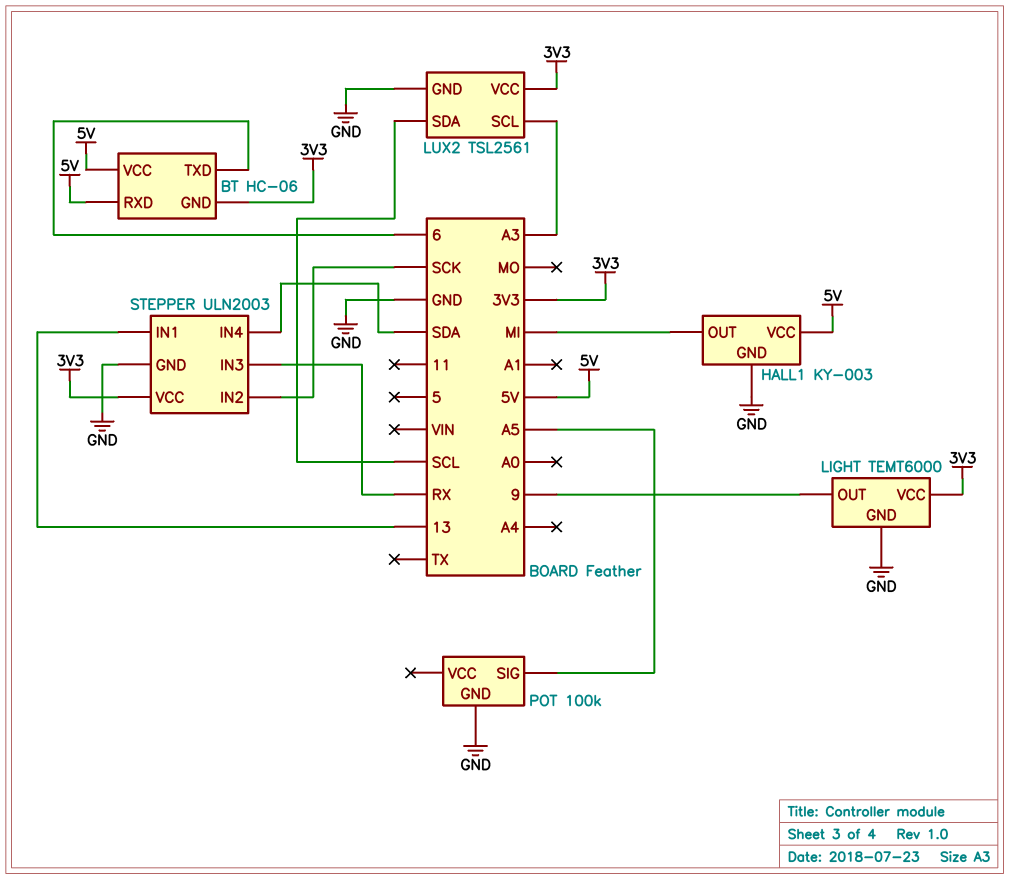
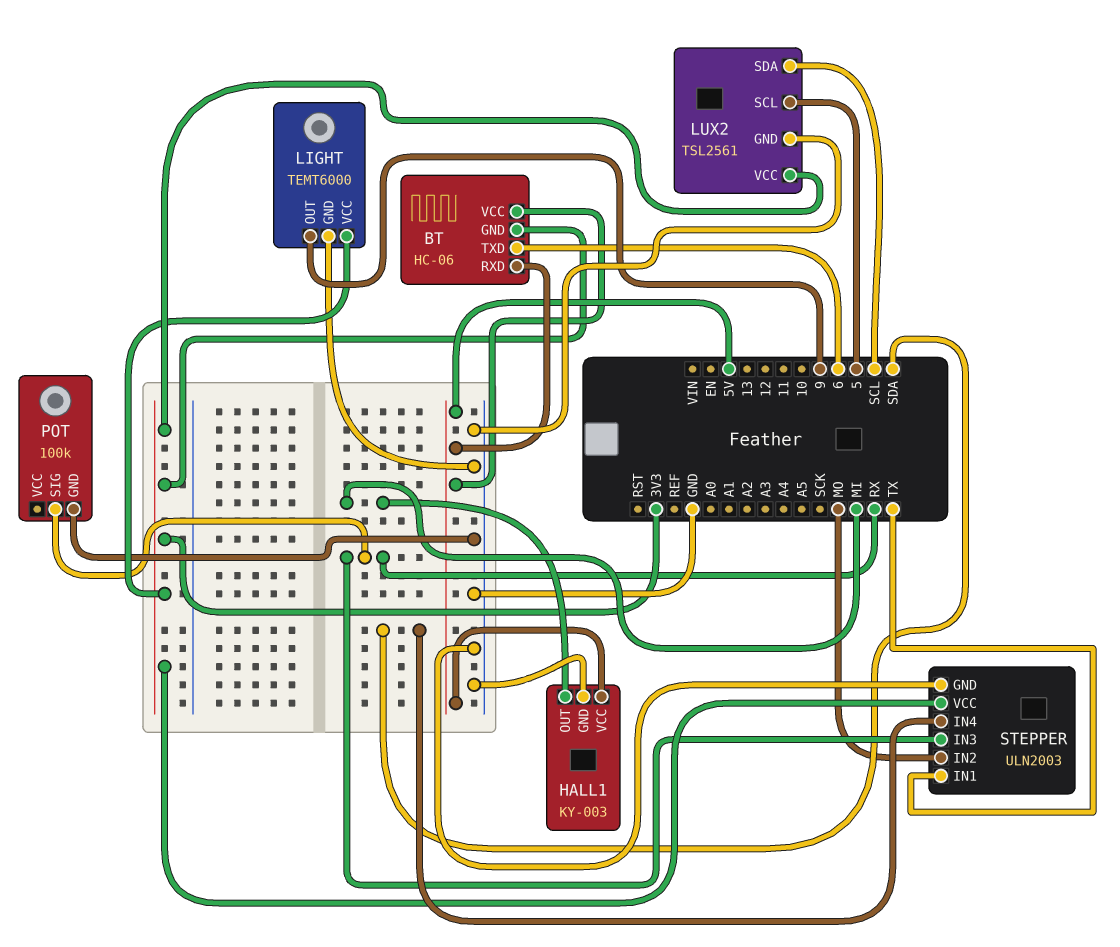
LUX2 pin SCL: A3 -> 5
POT pin SIG: A5 -> RX
STEPPER pin IN1: 13 -> TX
STEPPER pin IN2: SCK -> MO

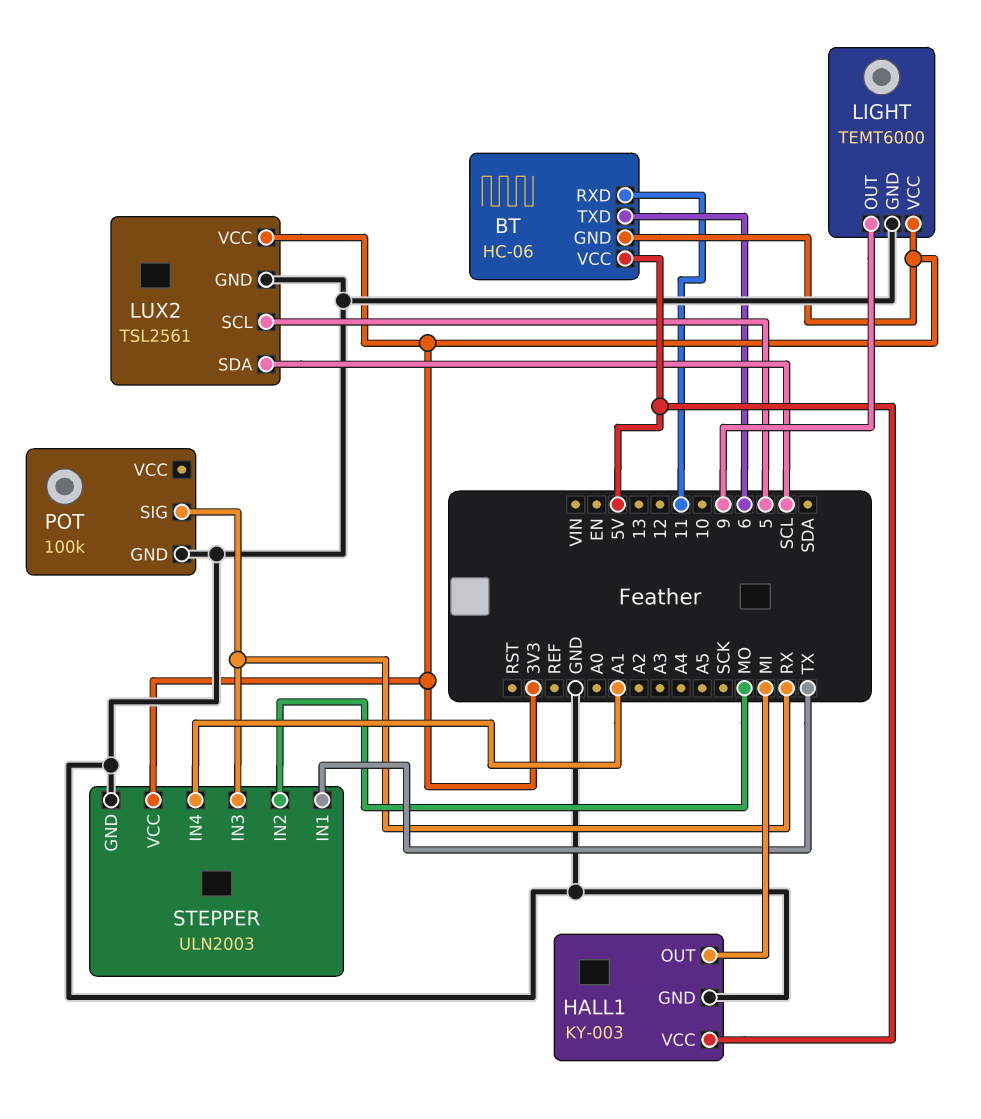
BT pin RXD: 5V -> 11
STEPPER pin IN4: SDA -> A1

